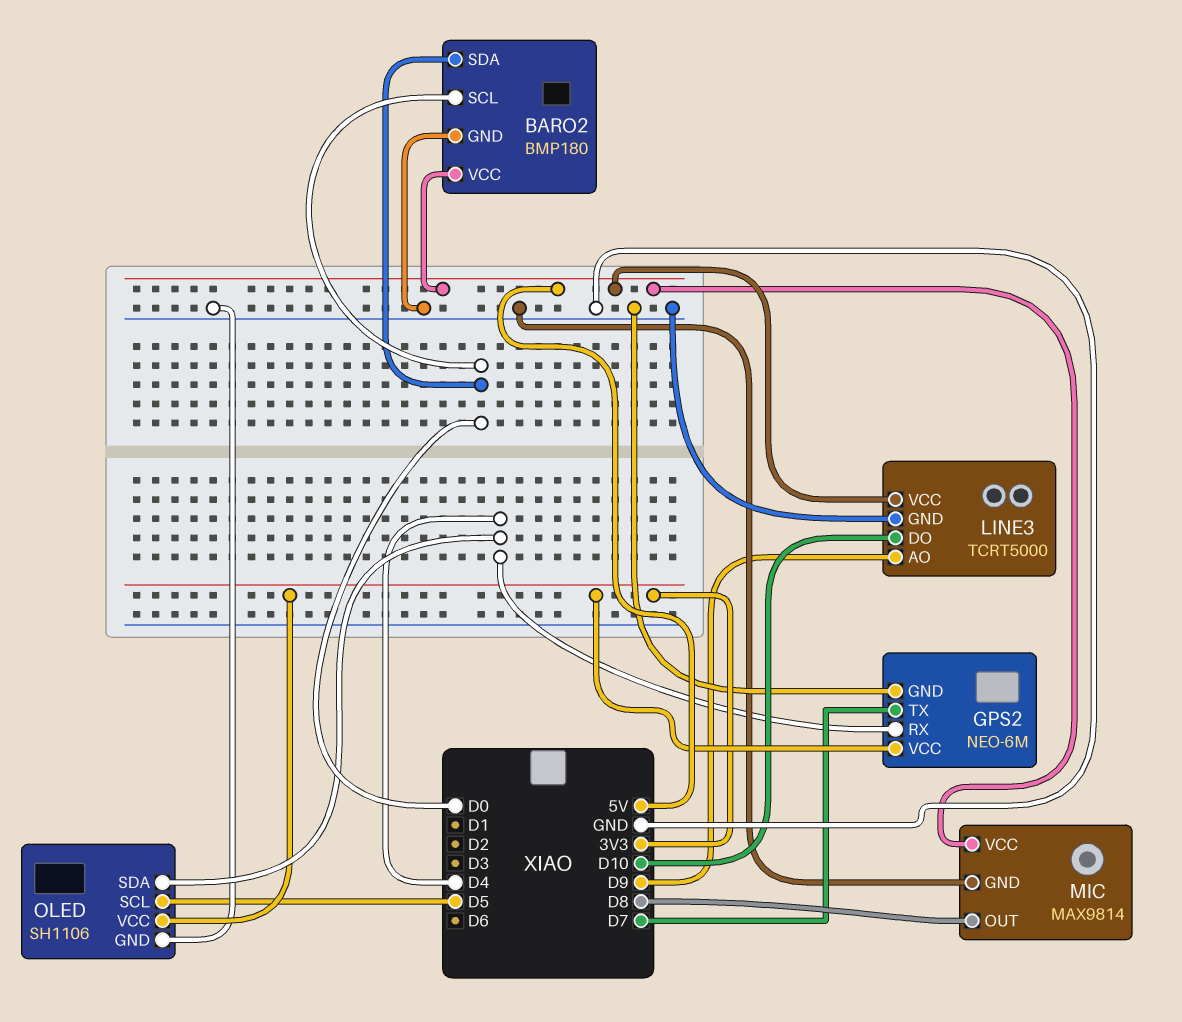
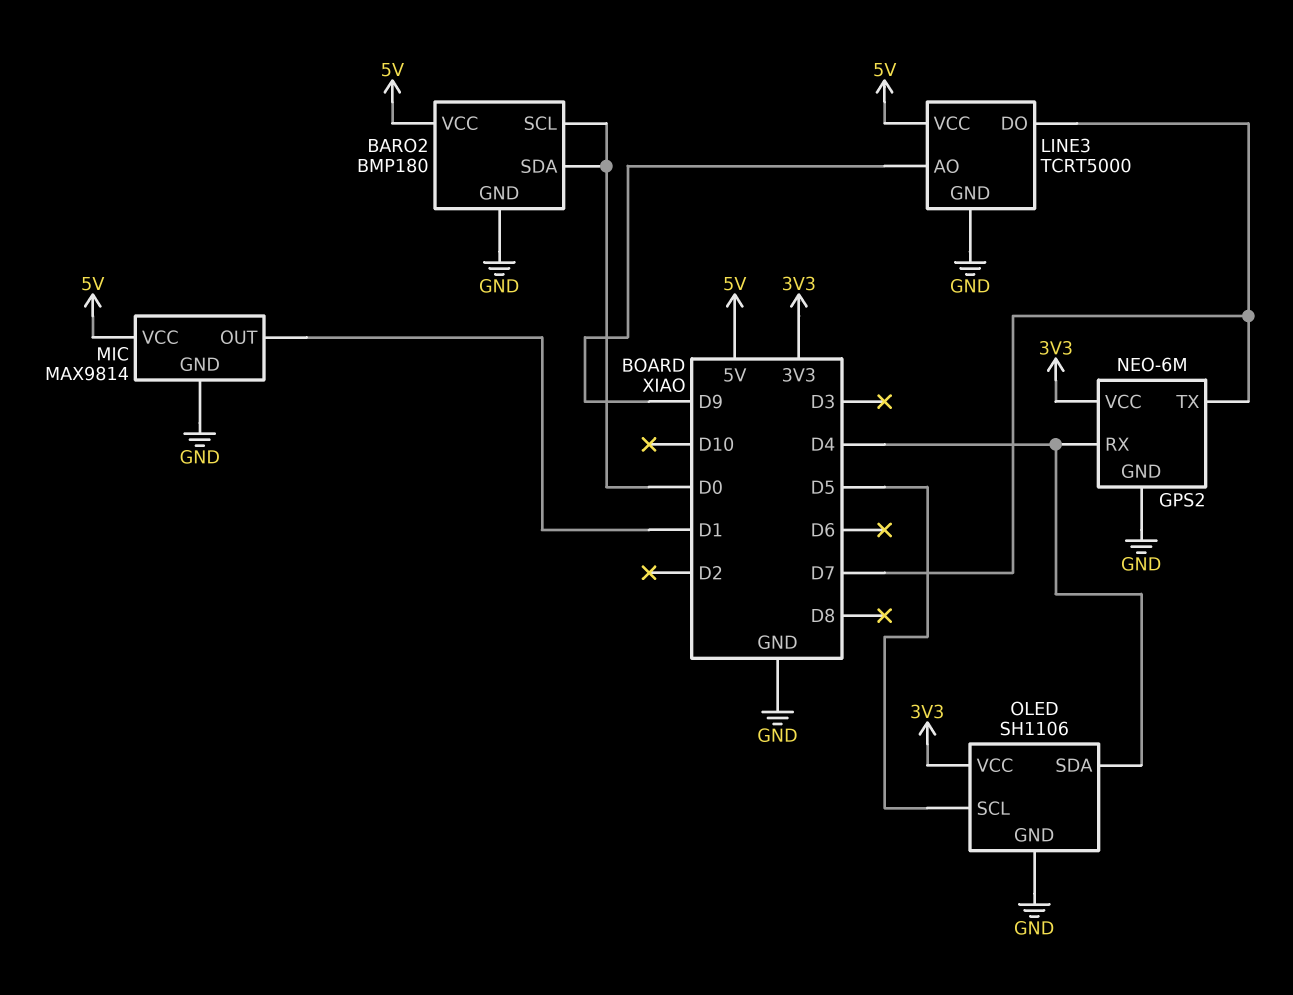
LINE3 pin DO: D10 -> D7
MIC pin OUT: D8 -> D1

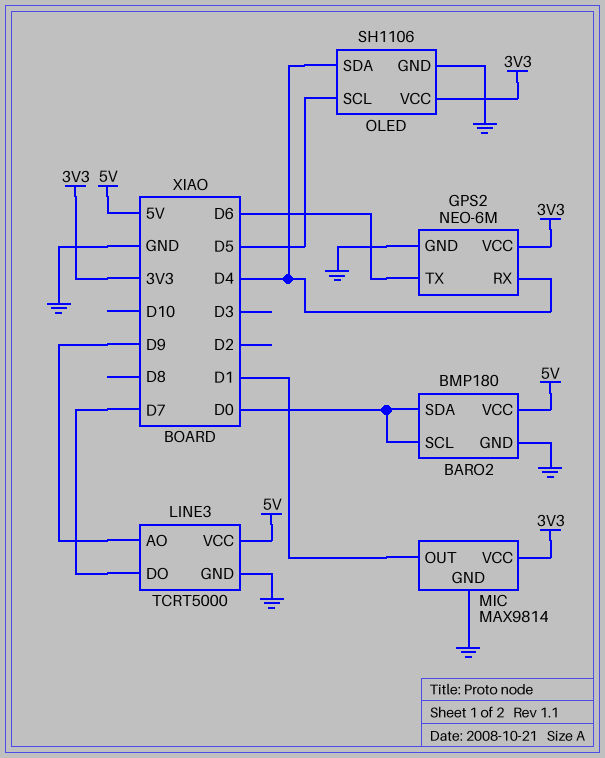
GPS2 pin TX: D7 -> D6
MIC pin VCC: 5V -> 3V3

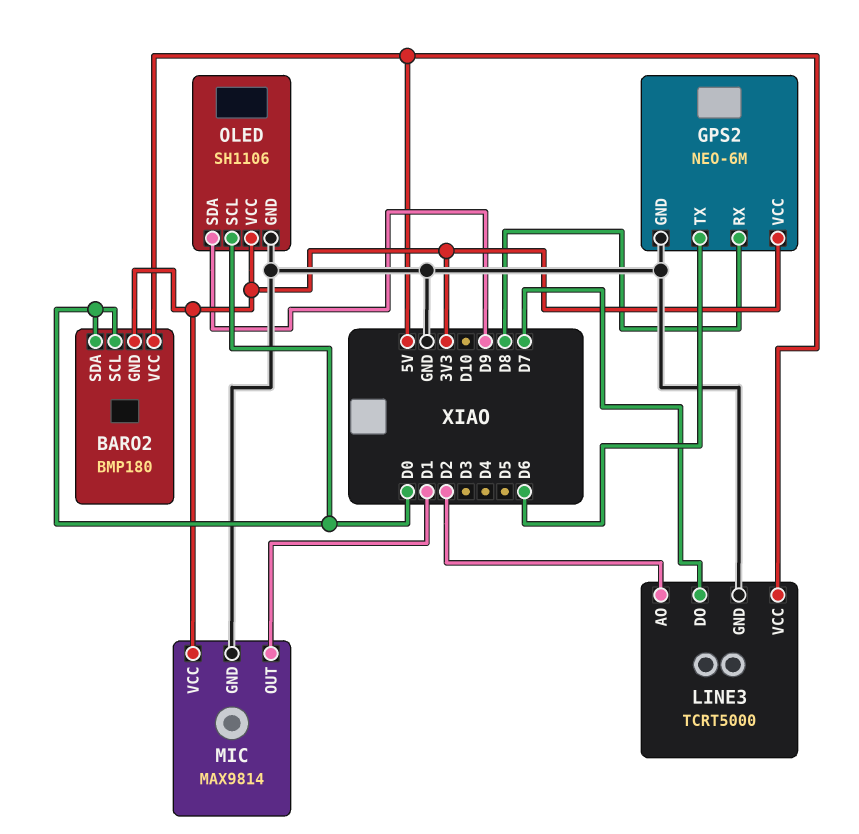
BARO2 pin GND: GND -> 3V3
GPS2 pin RX: D4 -> D8
LINE3 pin AO: D9 -> D2
OLED pin SCL: D5 -> D0
OLED pin SDA: D4 -> D9

